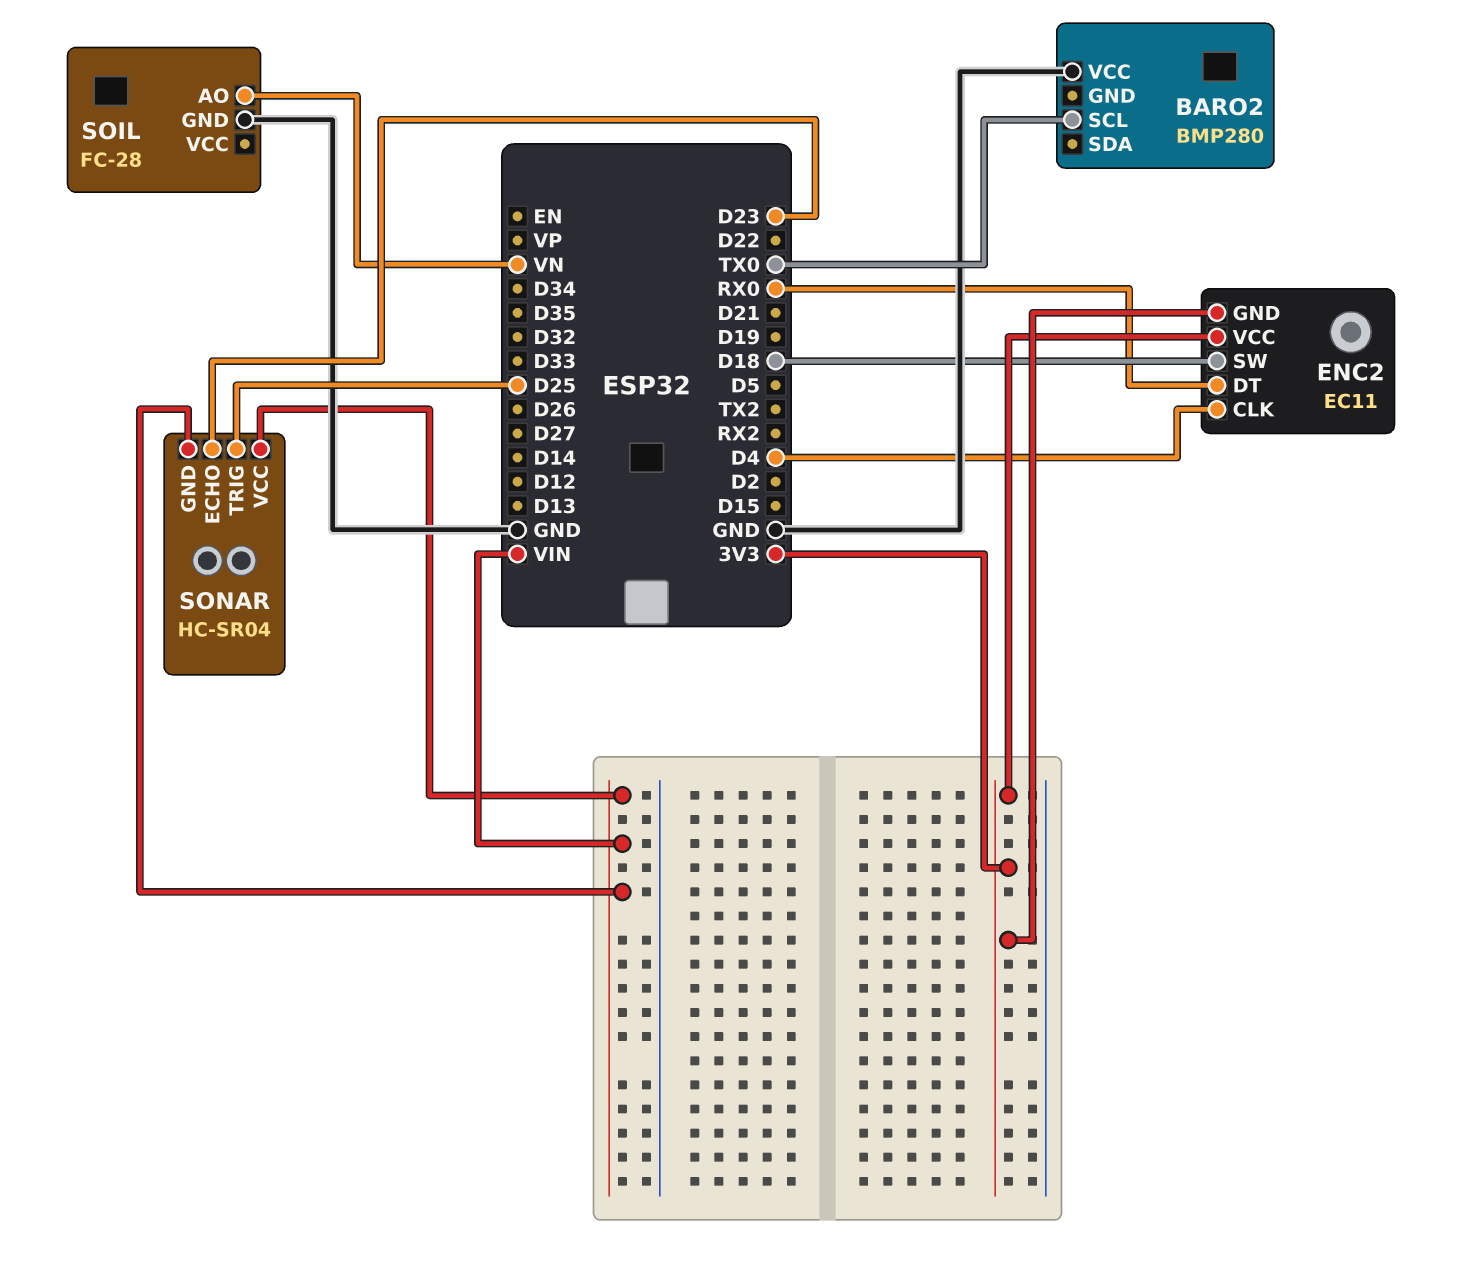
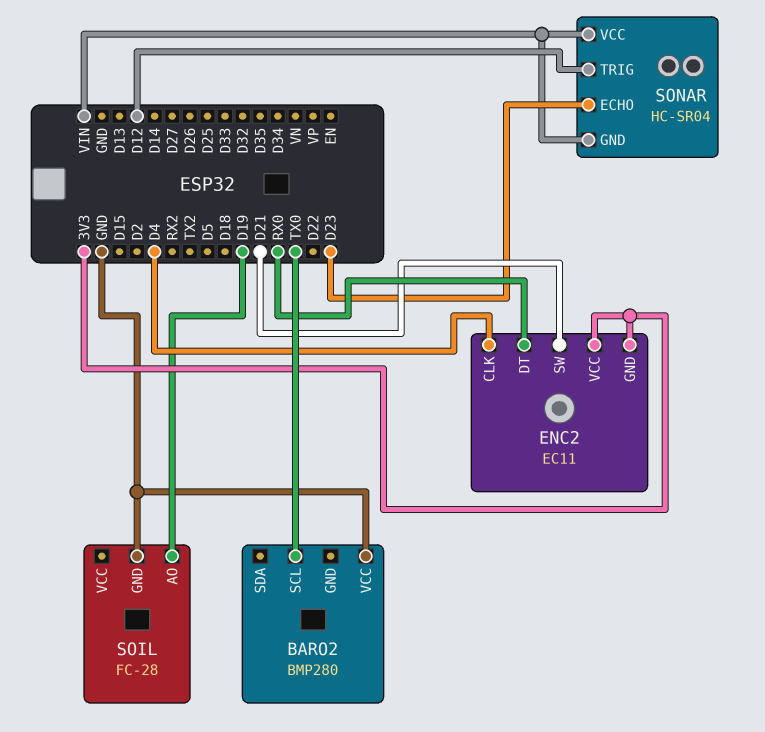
ENC2 pin SW: D18 -> D21
SOIL pin AO: VN -> D19
SONAR pin TRIG: D25 -> D12

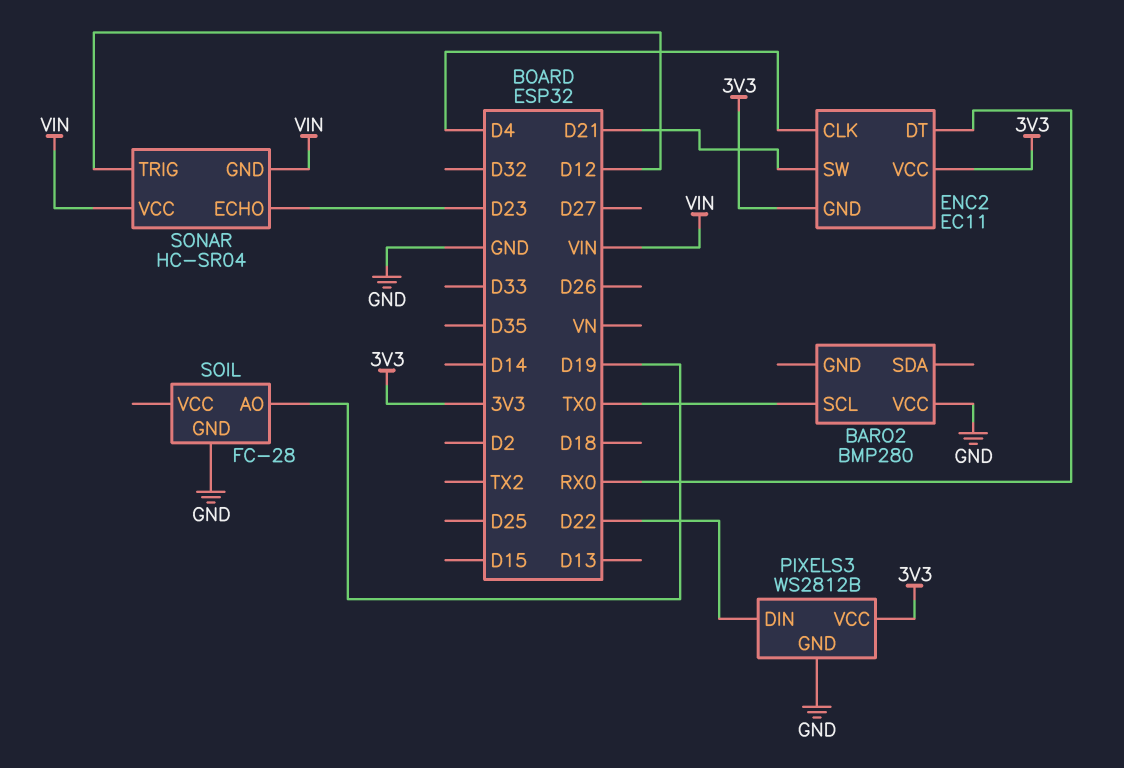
PIXELS3: none -> WS2812B
PIXELS3 pin DIN: none -> D22
PIXELS3 pin GND: none -> GND
PIXELS3 pin VCC: none -> 3V3

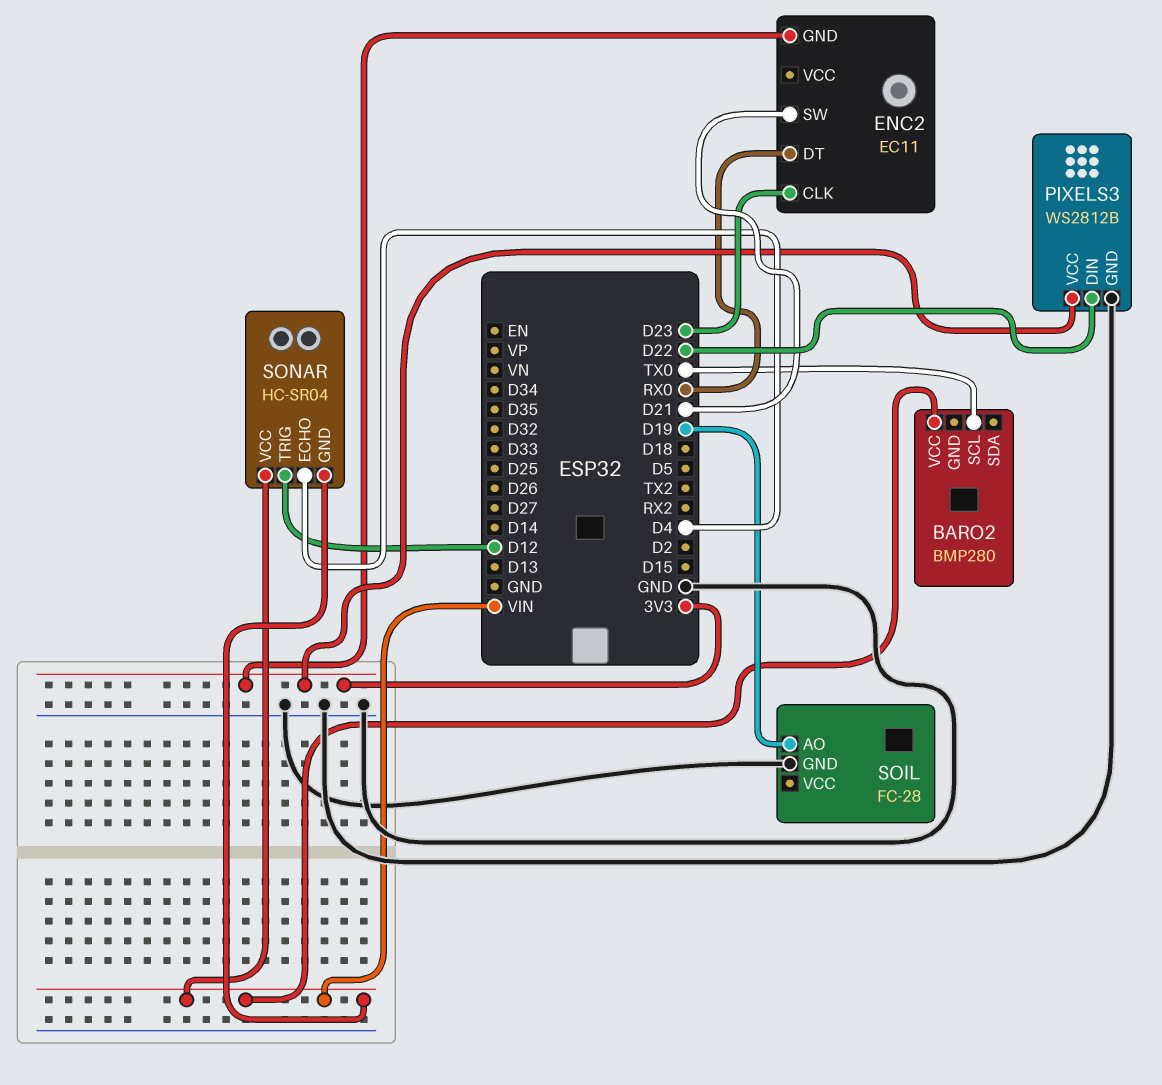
BARO2 pin VCC: GND -> VIN
ENC2 pin CLK: D4 -> D23
ENC2 pin VCC: 3V3 -> none
SONAR pin ECHO: D23 -> D4

